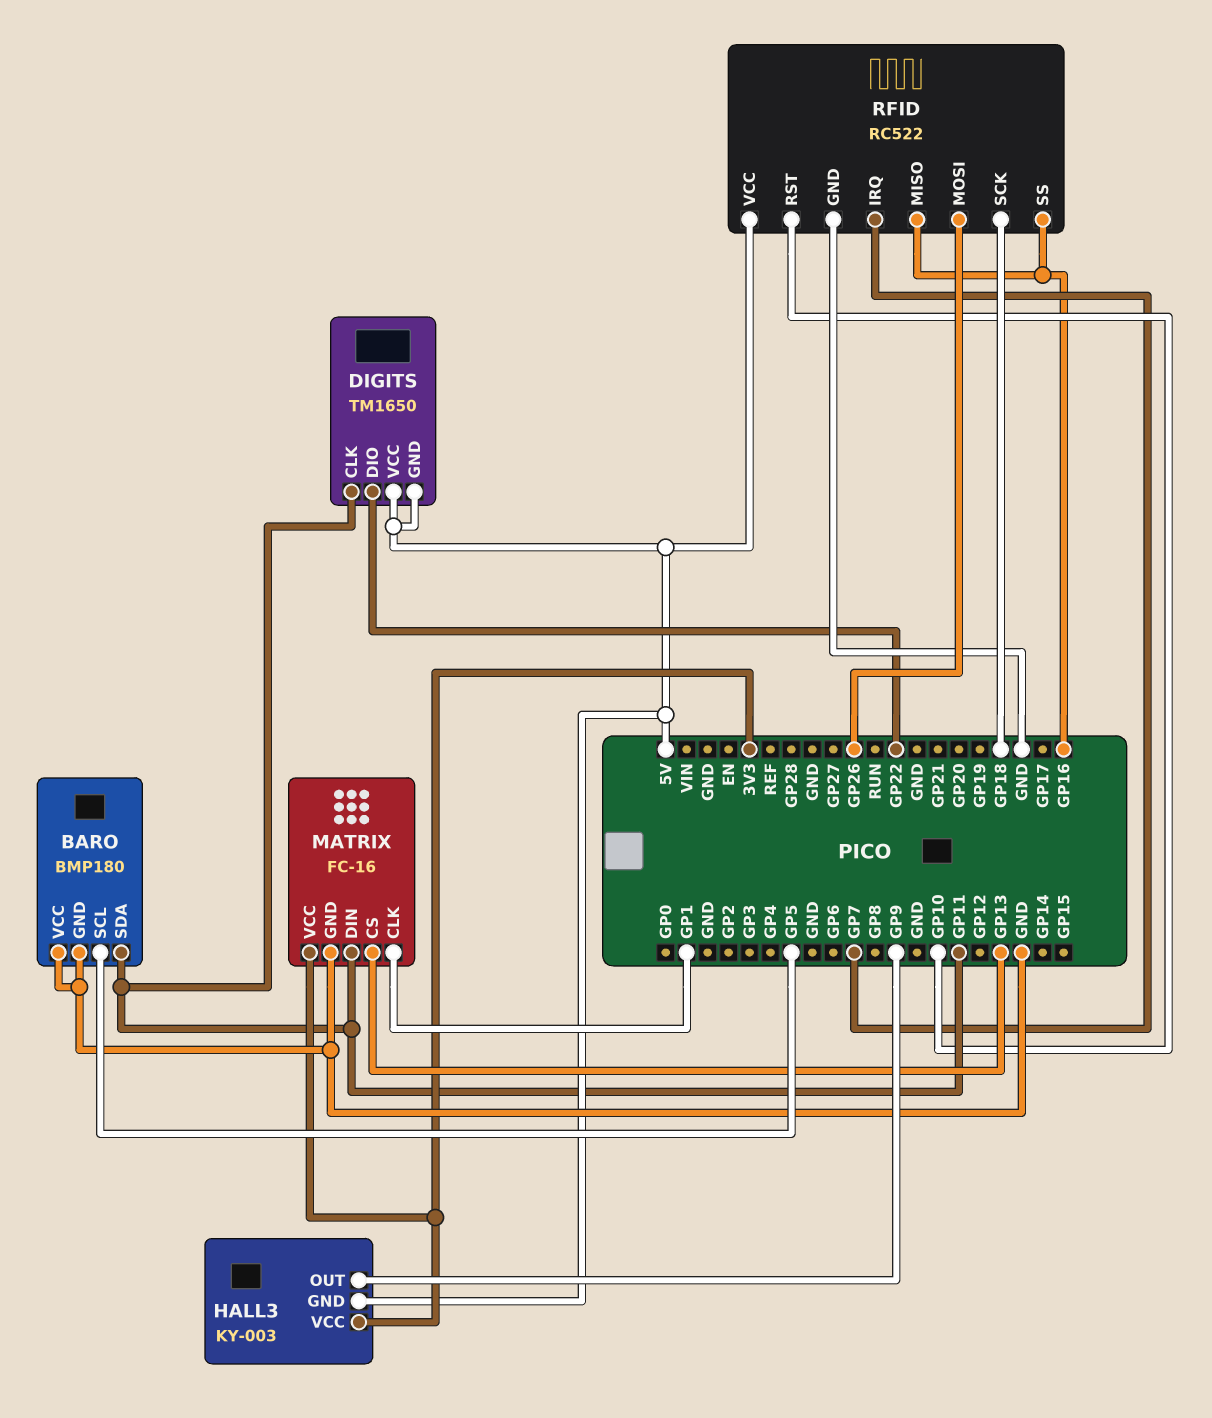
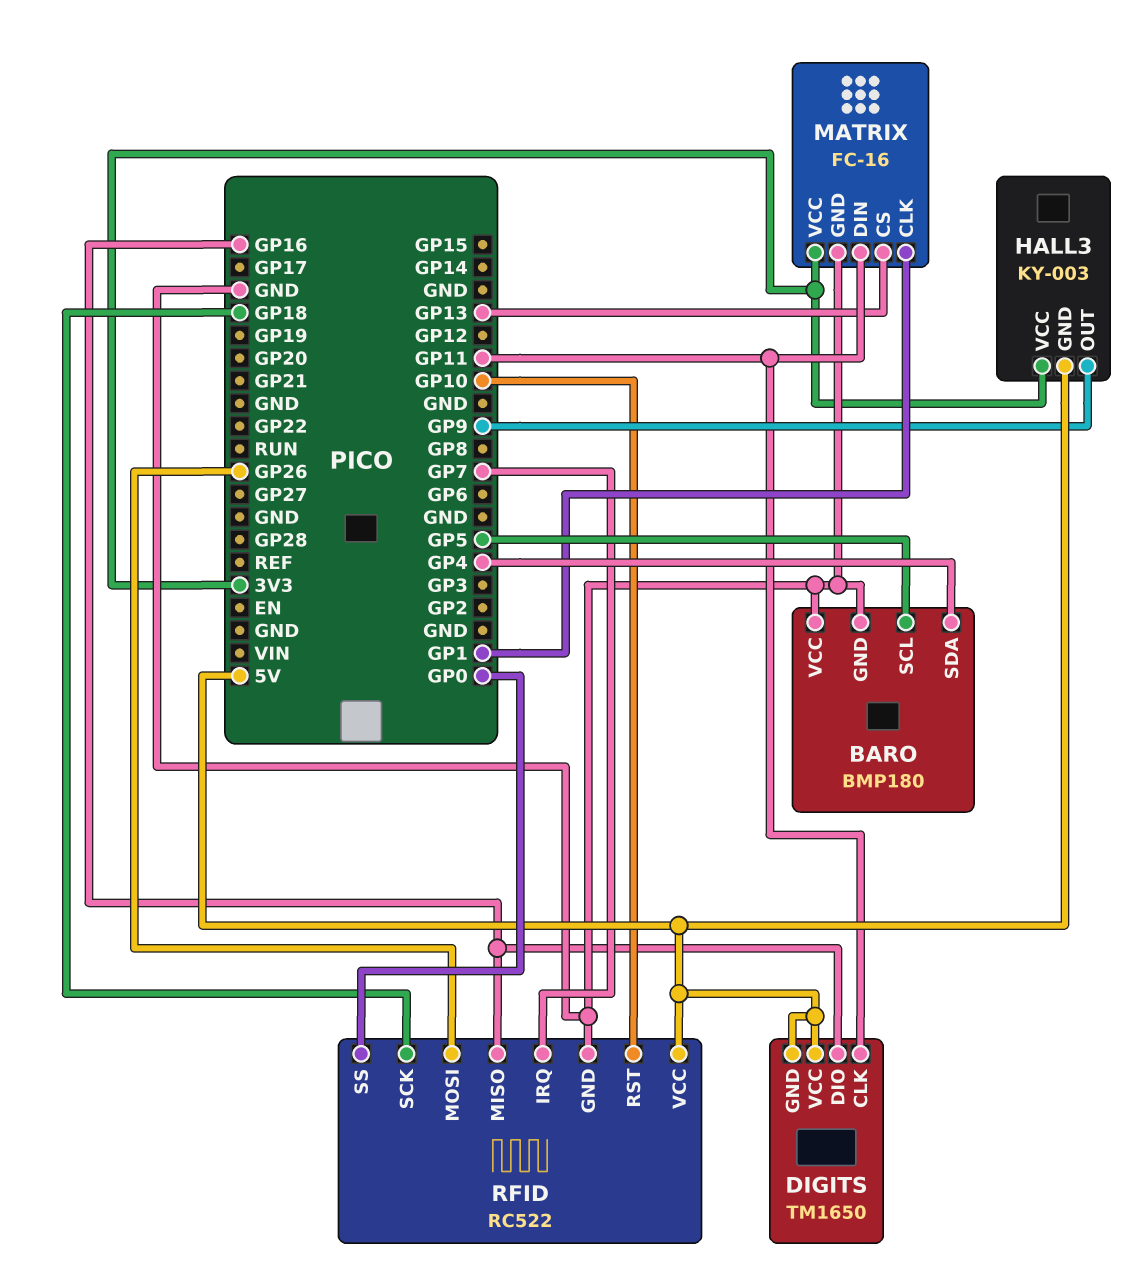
BARO pin SDA: GP11 -> GP4
DIGITS pin DIO: GP22 -> GP16
RFID pin SS: GP16 -> GP0

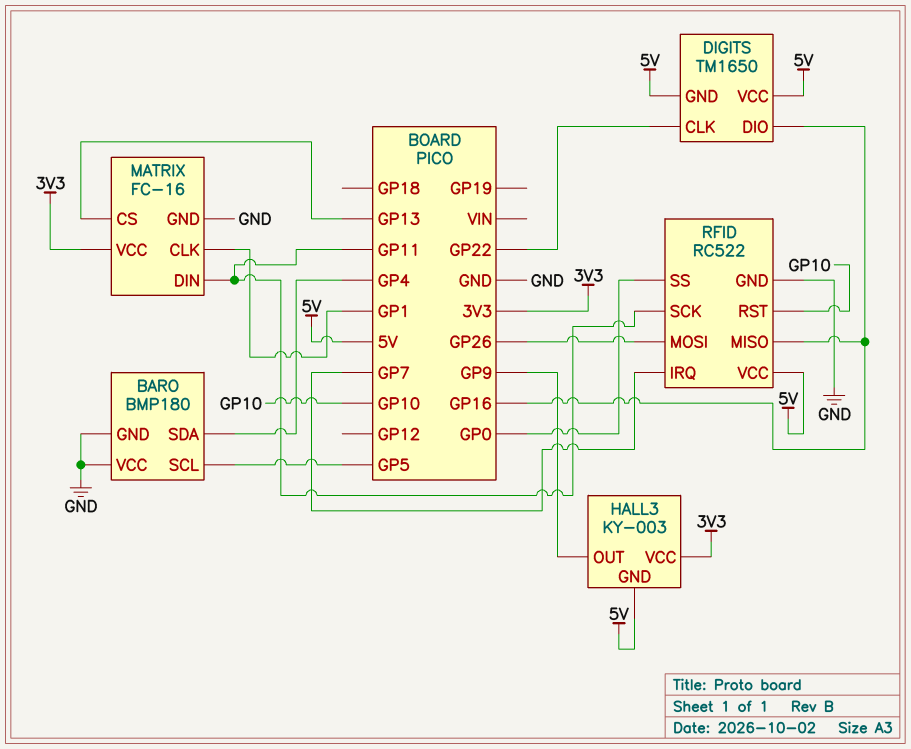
DIGITS pin CLK: GP11 -> GP22
RFID pin SCK: GP18 -> GP11

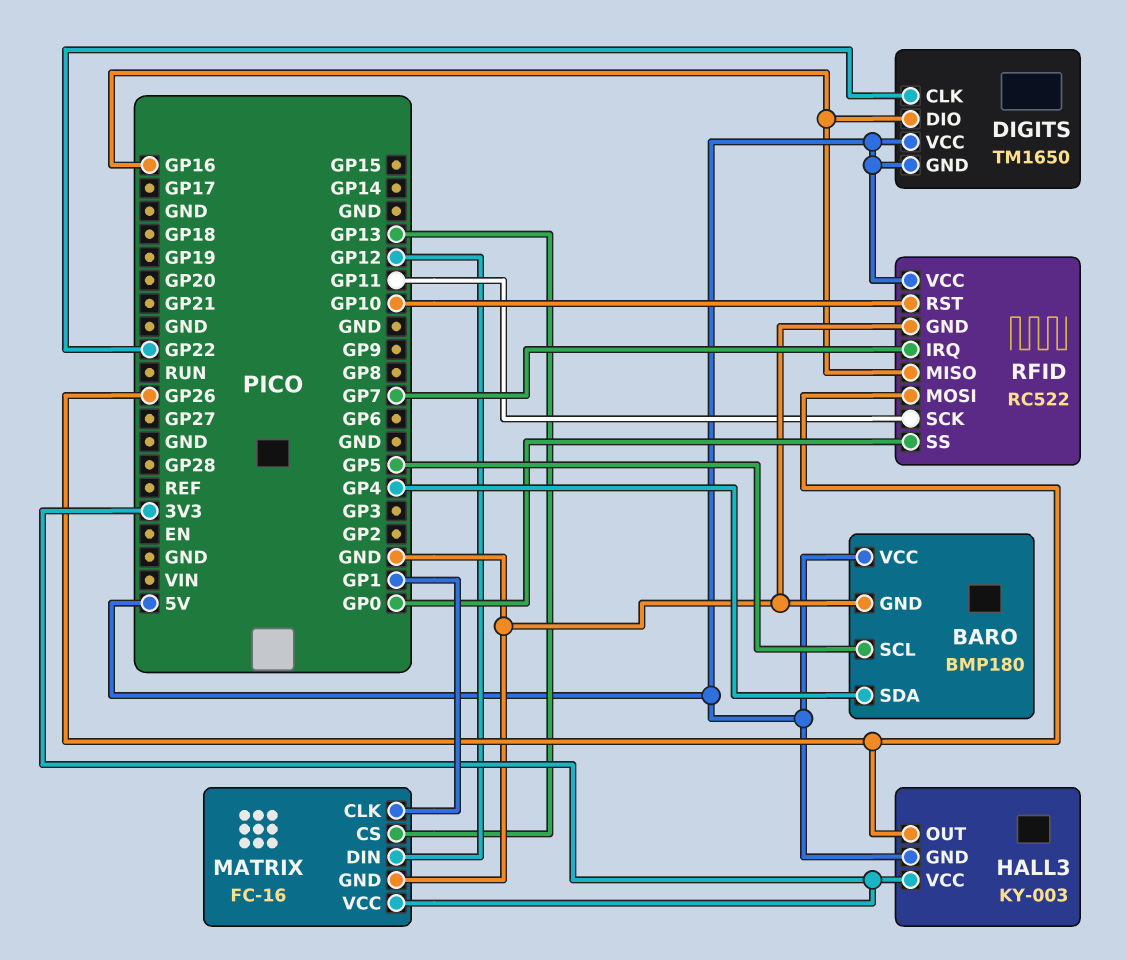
BARO pin VCC: GND -> 5V
HALL3 pin OUT: GP9 -> GP26
MATRIX pin DIN: GP11 -> GP12

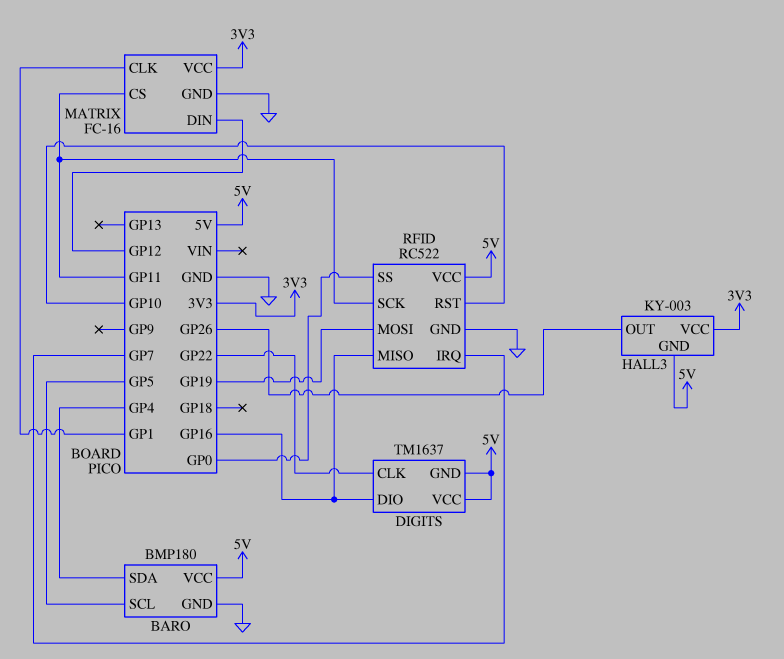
DIGITS: TM1650 -> TM1637
MATRIX pin CS: GP13 -> GP11
RFID pin MOSI: GP26 -> GP19

